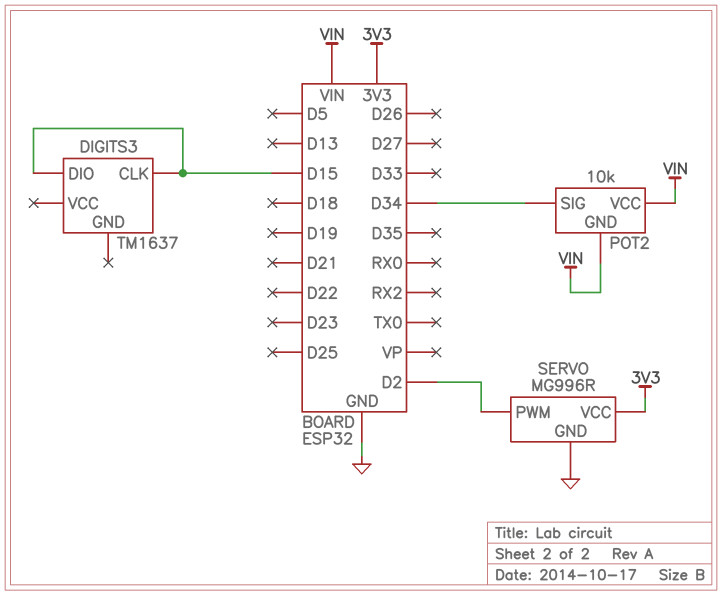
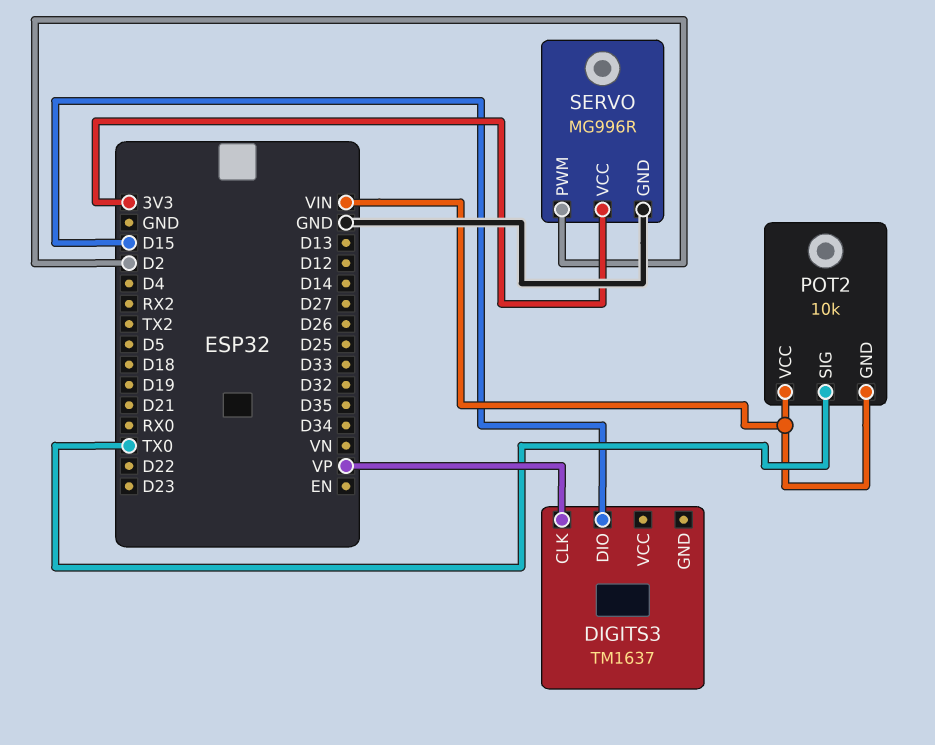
DIGITS3 pin CLK: D15 -> VP
POT2 pin SIG: D34 -> TX0

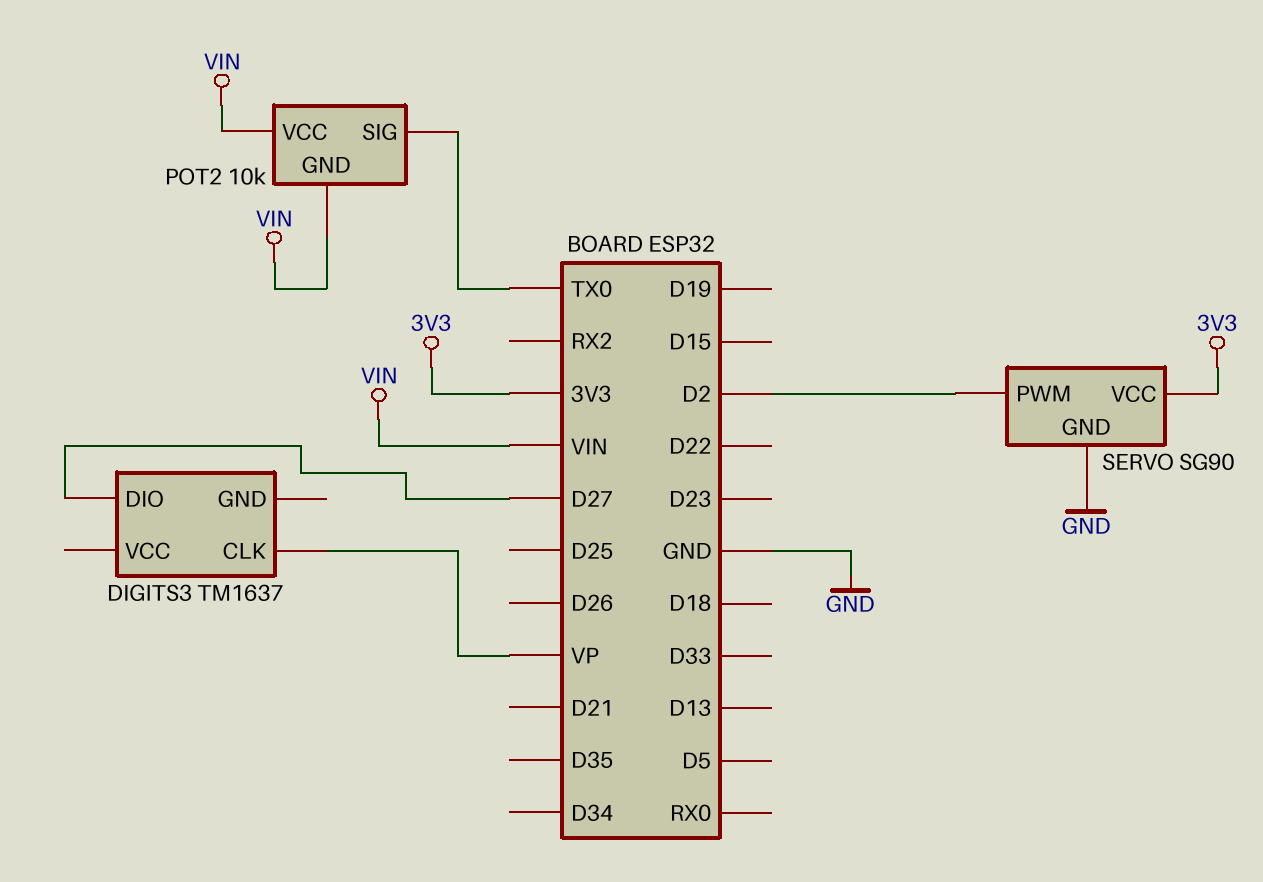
DIGITS3 pin DIO: D15 -> D27
SERVO: MG996R -> SG90

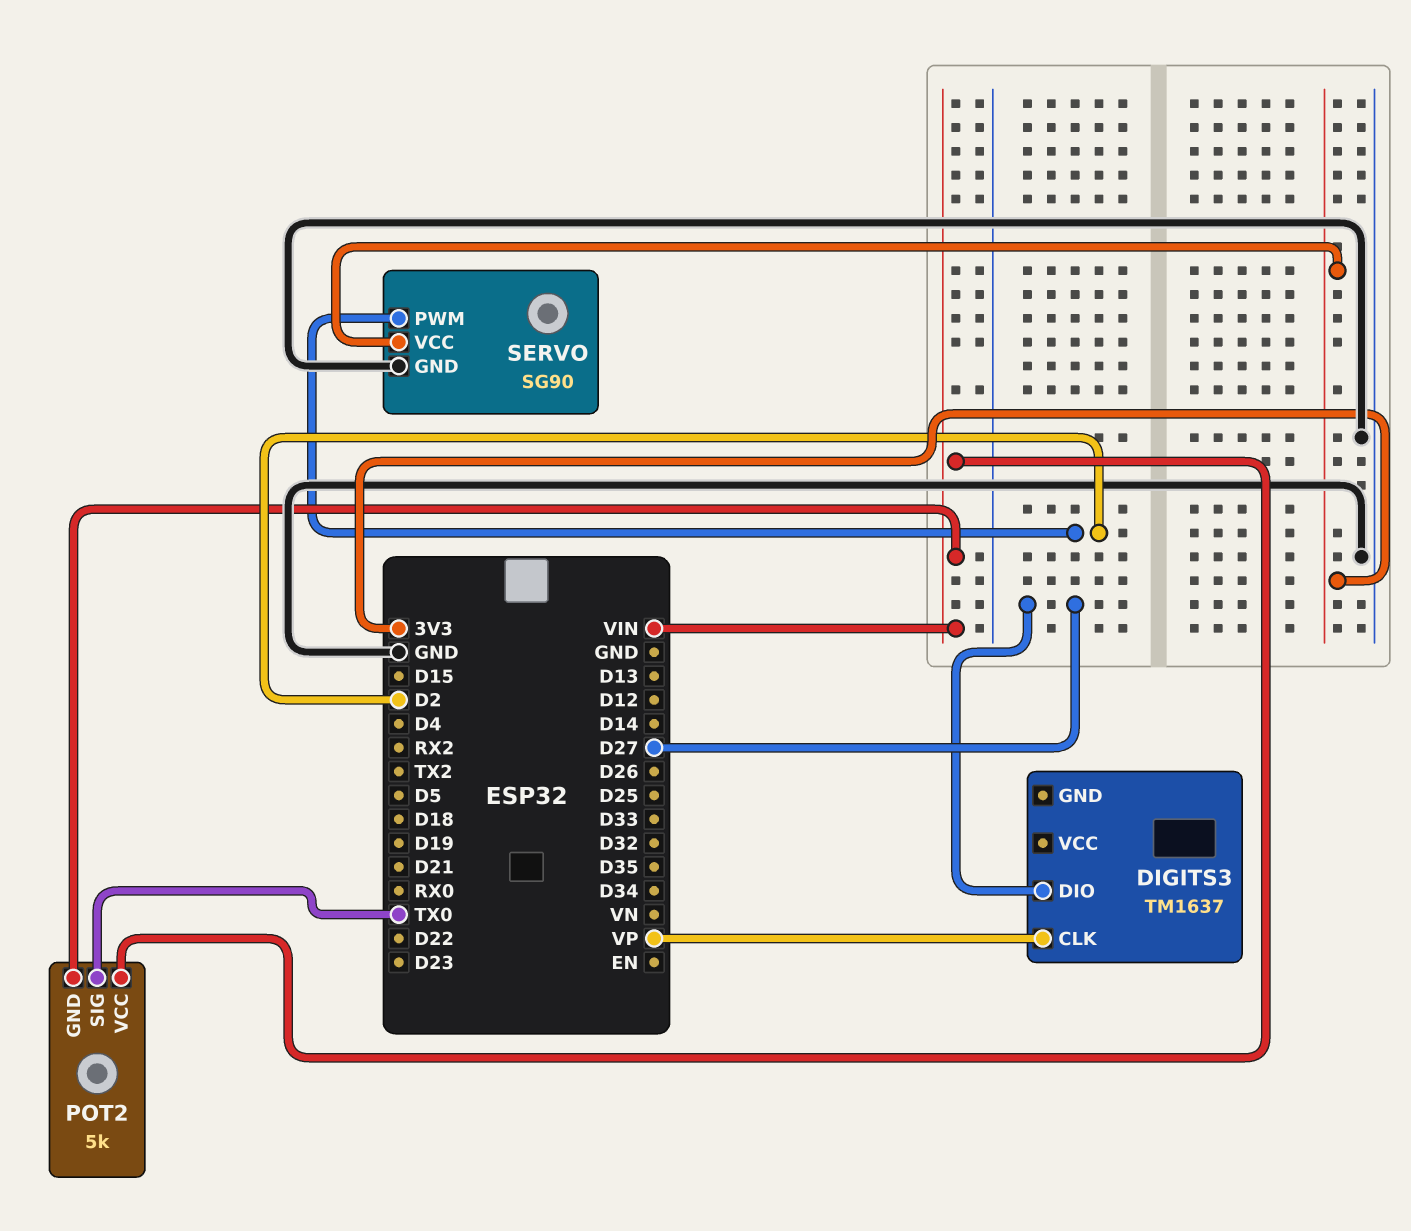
POT2: 10k -> 5k

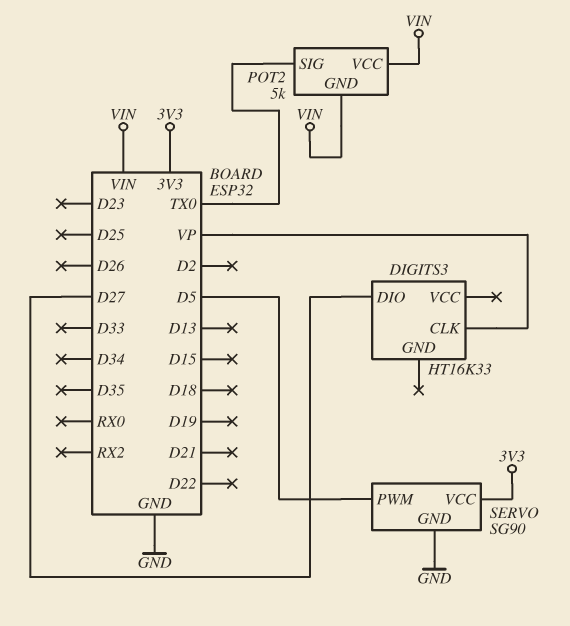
DIGITS3: TM1637 -> HT16K33
SERVO pin PWM: D2 -> D5

